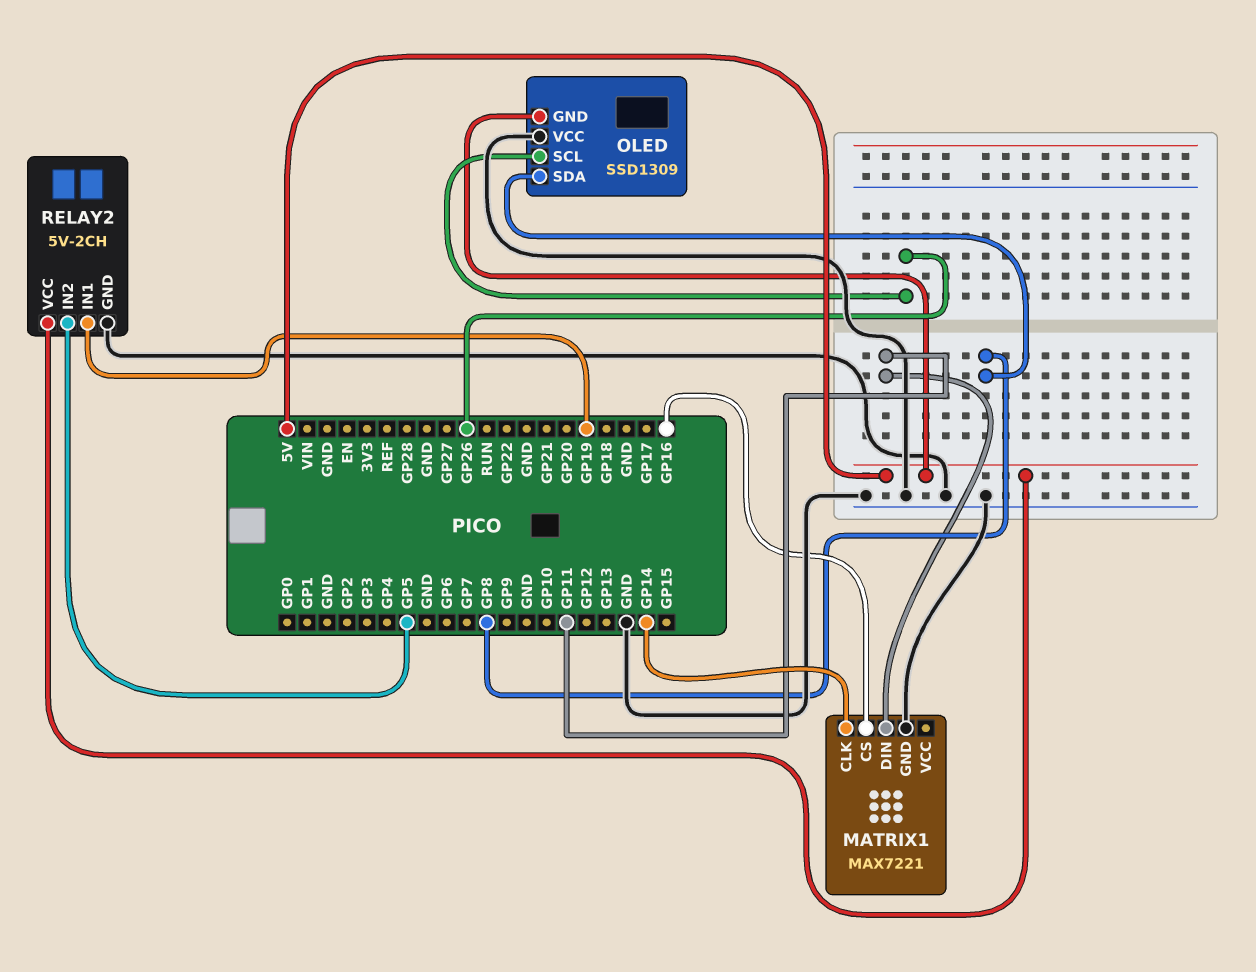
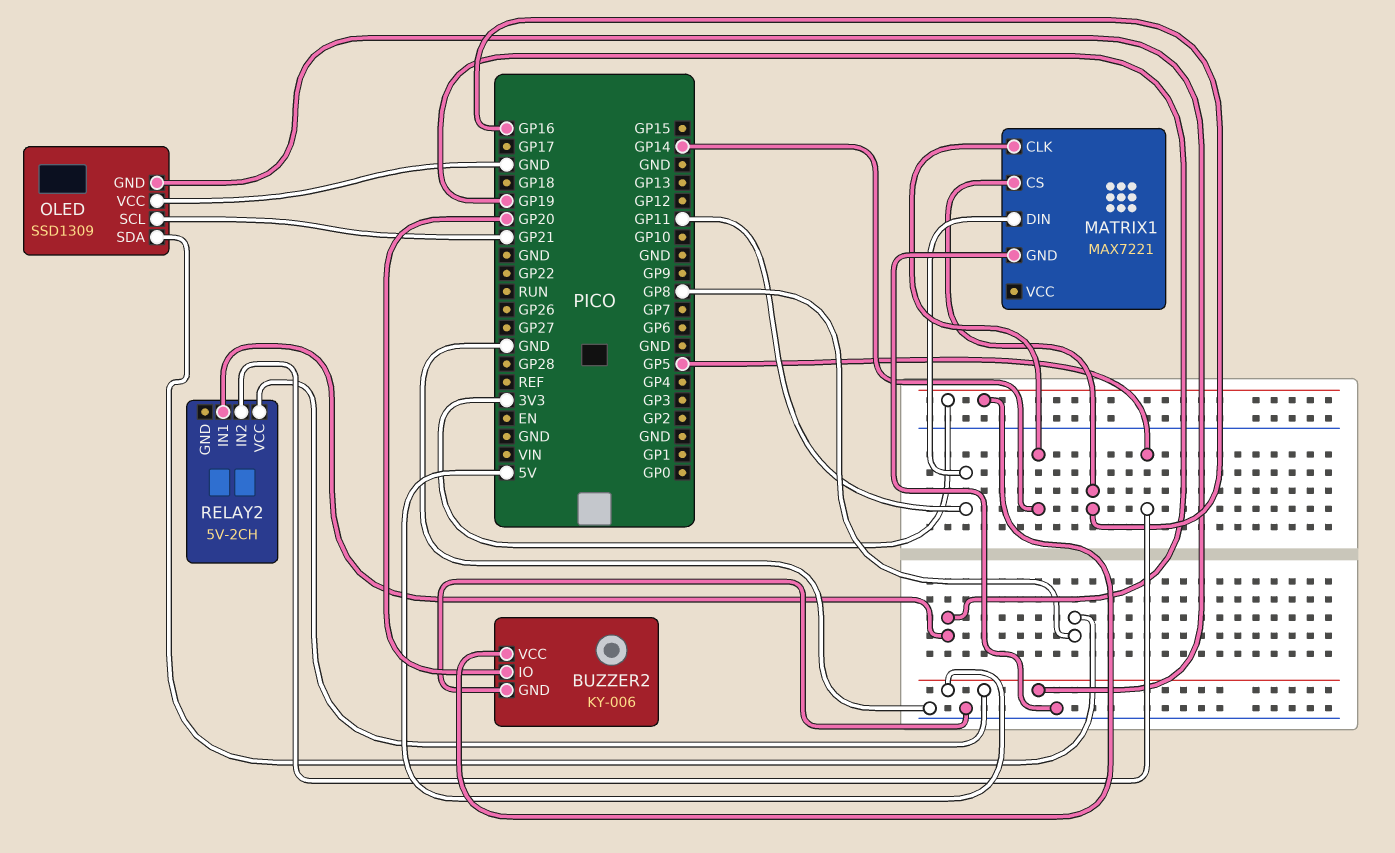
BUZZER2: none -> KY-006
BUZZER2 pin GND: none -> GND
BUZZER2 pin IO: none -> GP20
BUZZER2 pin VCC: none -> 3V3
OLED pin SCL: GP26 -> GP21
RELAY2 pin GND: GND -> none

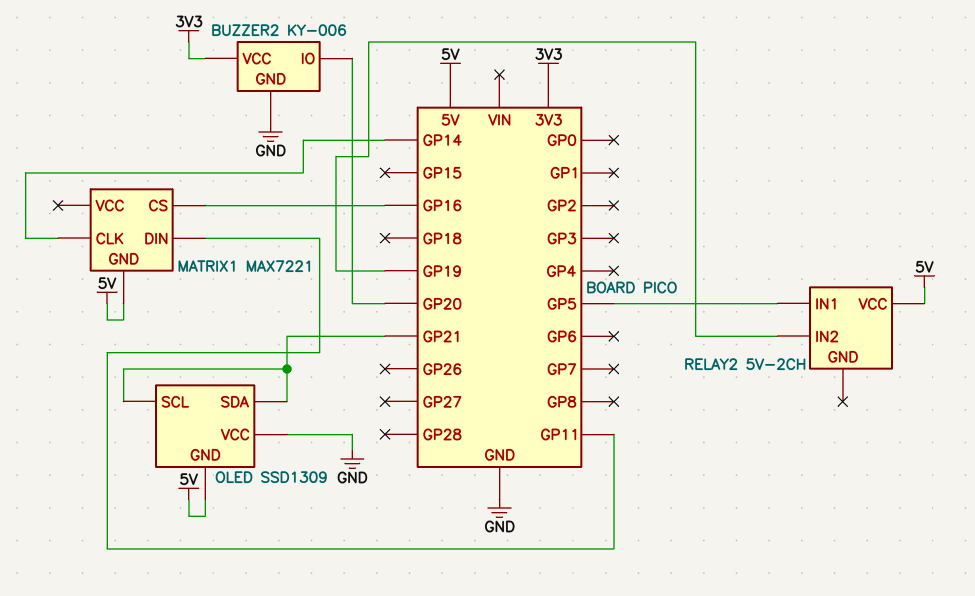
MATRIX1 pin GND: GND -> 5V
OLED pin SDA: GP8 -> GP21
RELAY2 pin IN1: GP19 -> GP5
RELAY2 pin IN2: GP5 -> GP19

